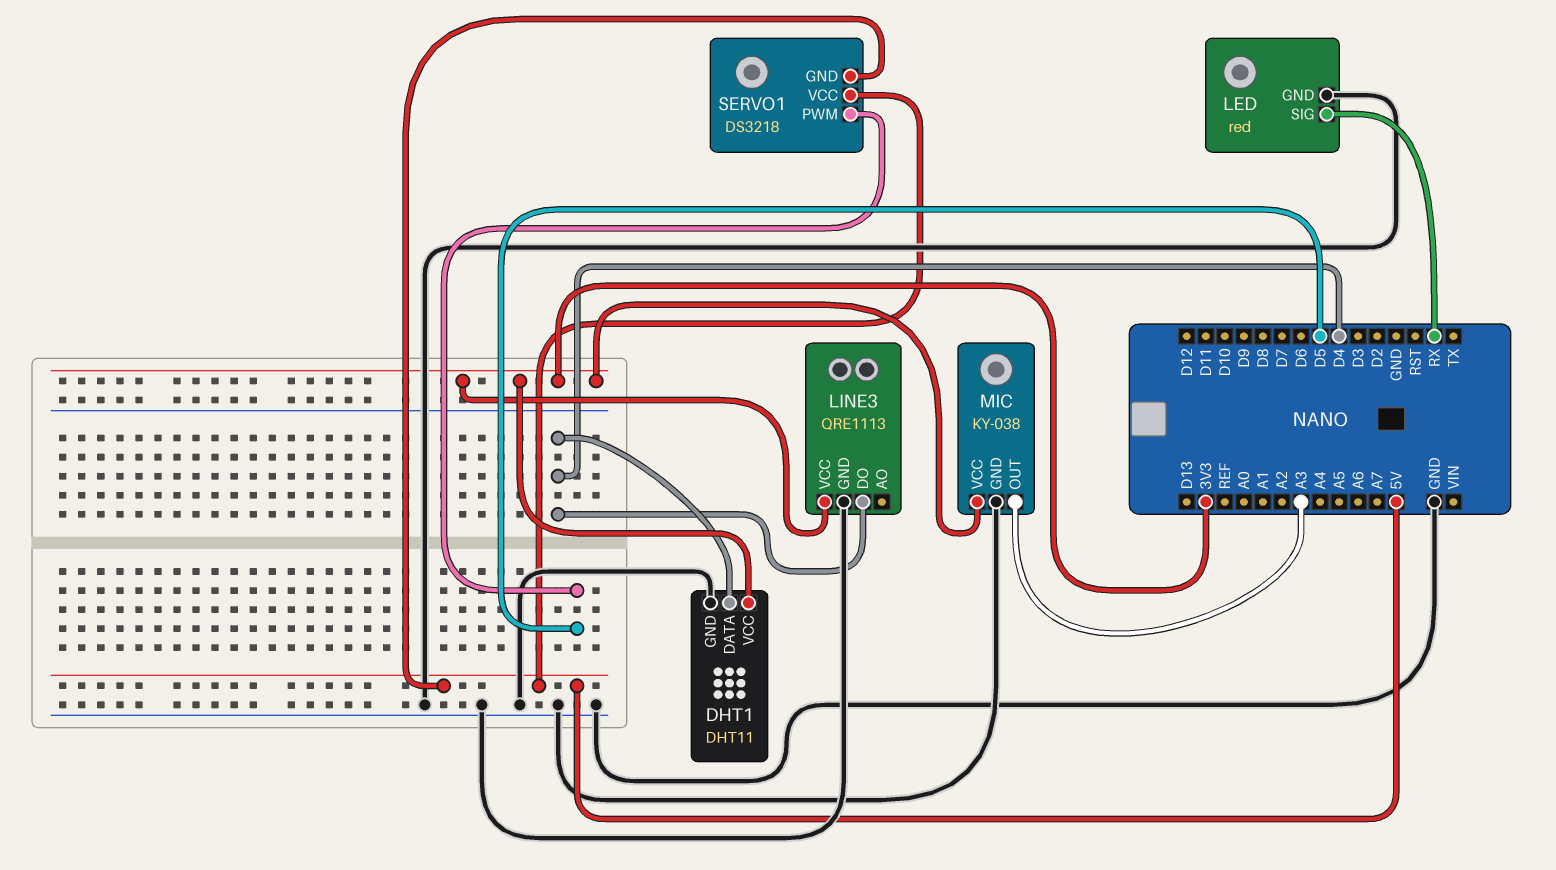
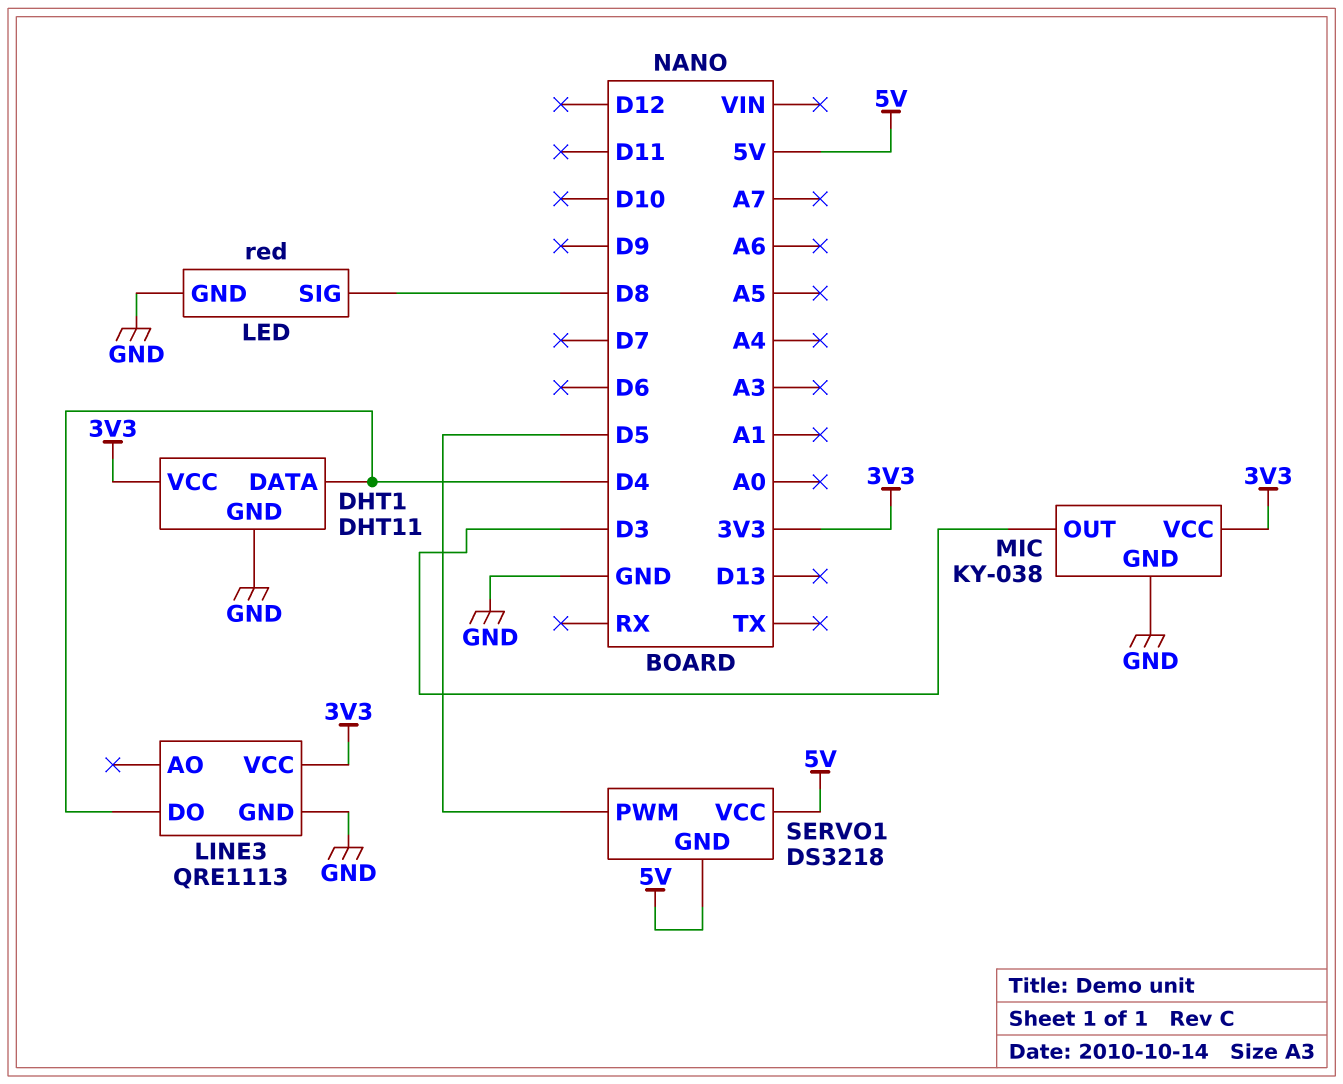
LED pin SIG: RX -> D8
MIC pin OUT: A3 -> D3

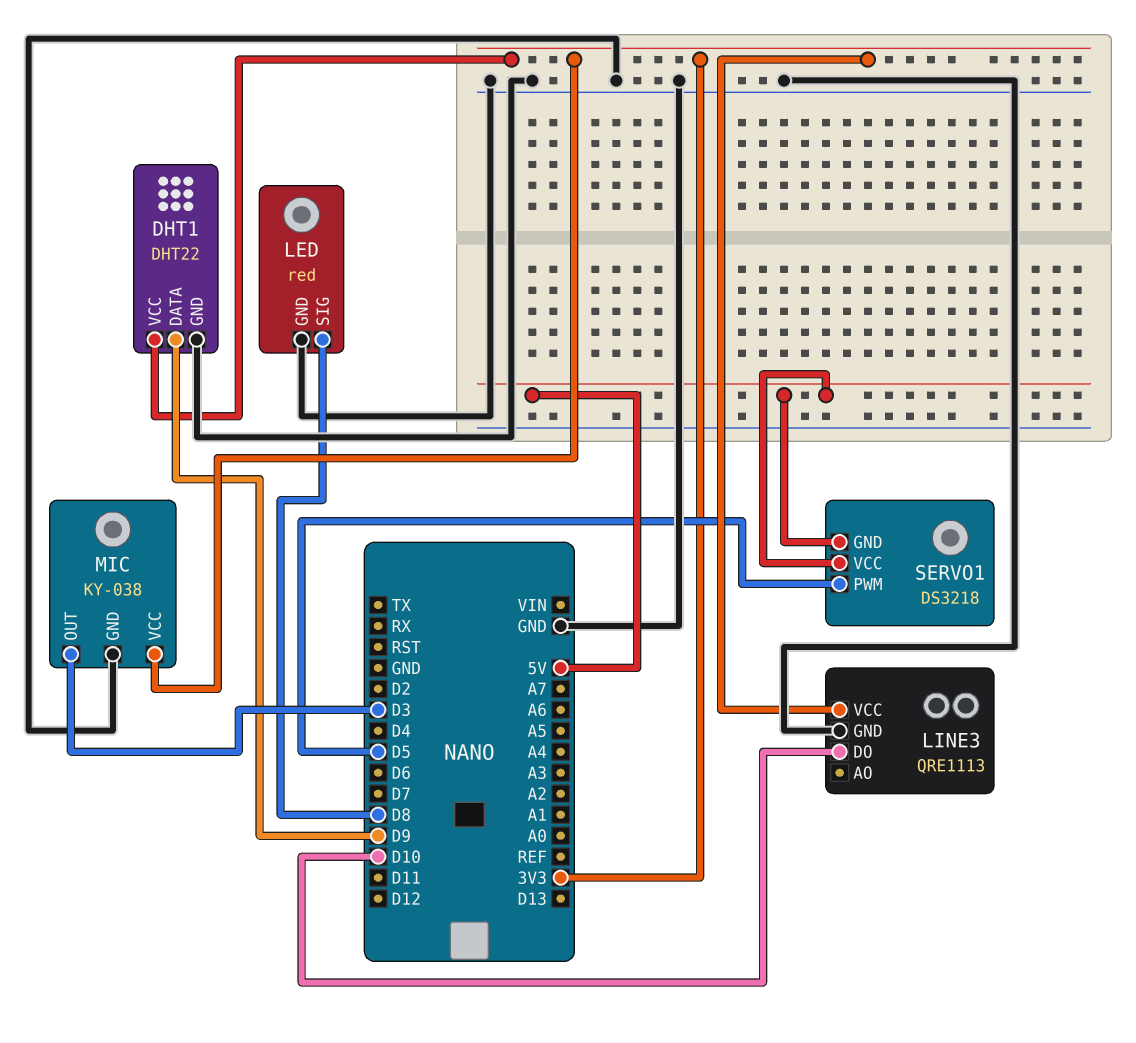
DHT1: DHT11 -> DHT22
DHT1 pin DATA: D4 -> D9
LINE3 pin DO: D4 -> D10

